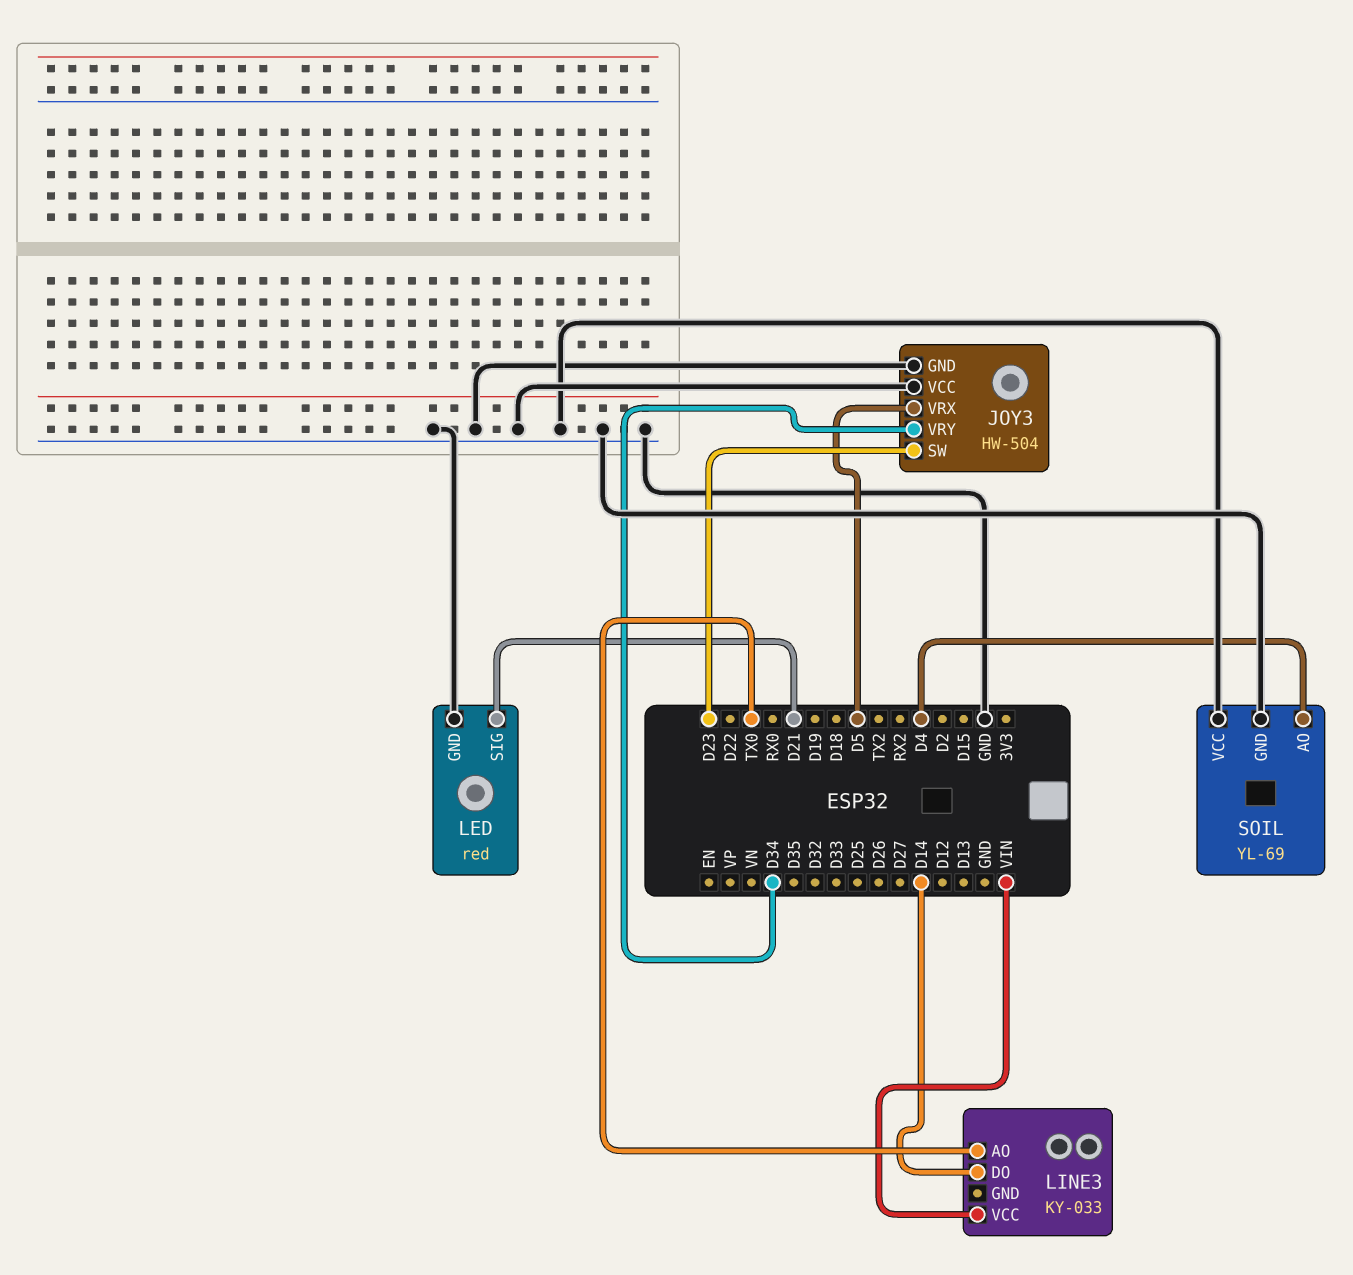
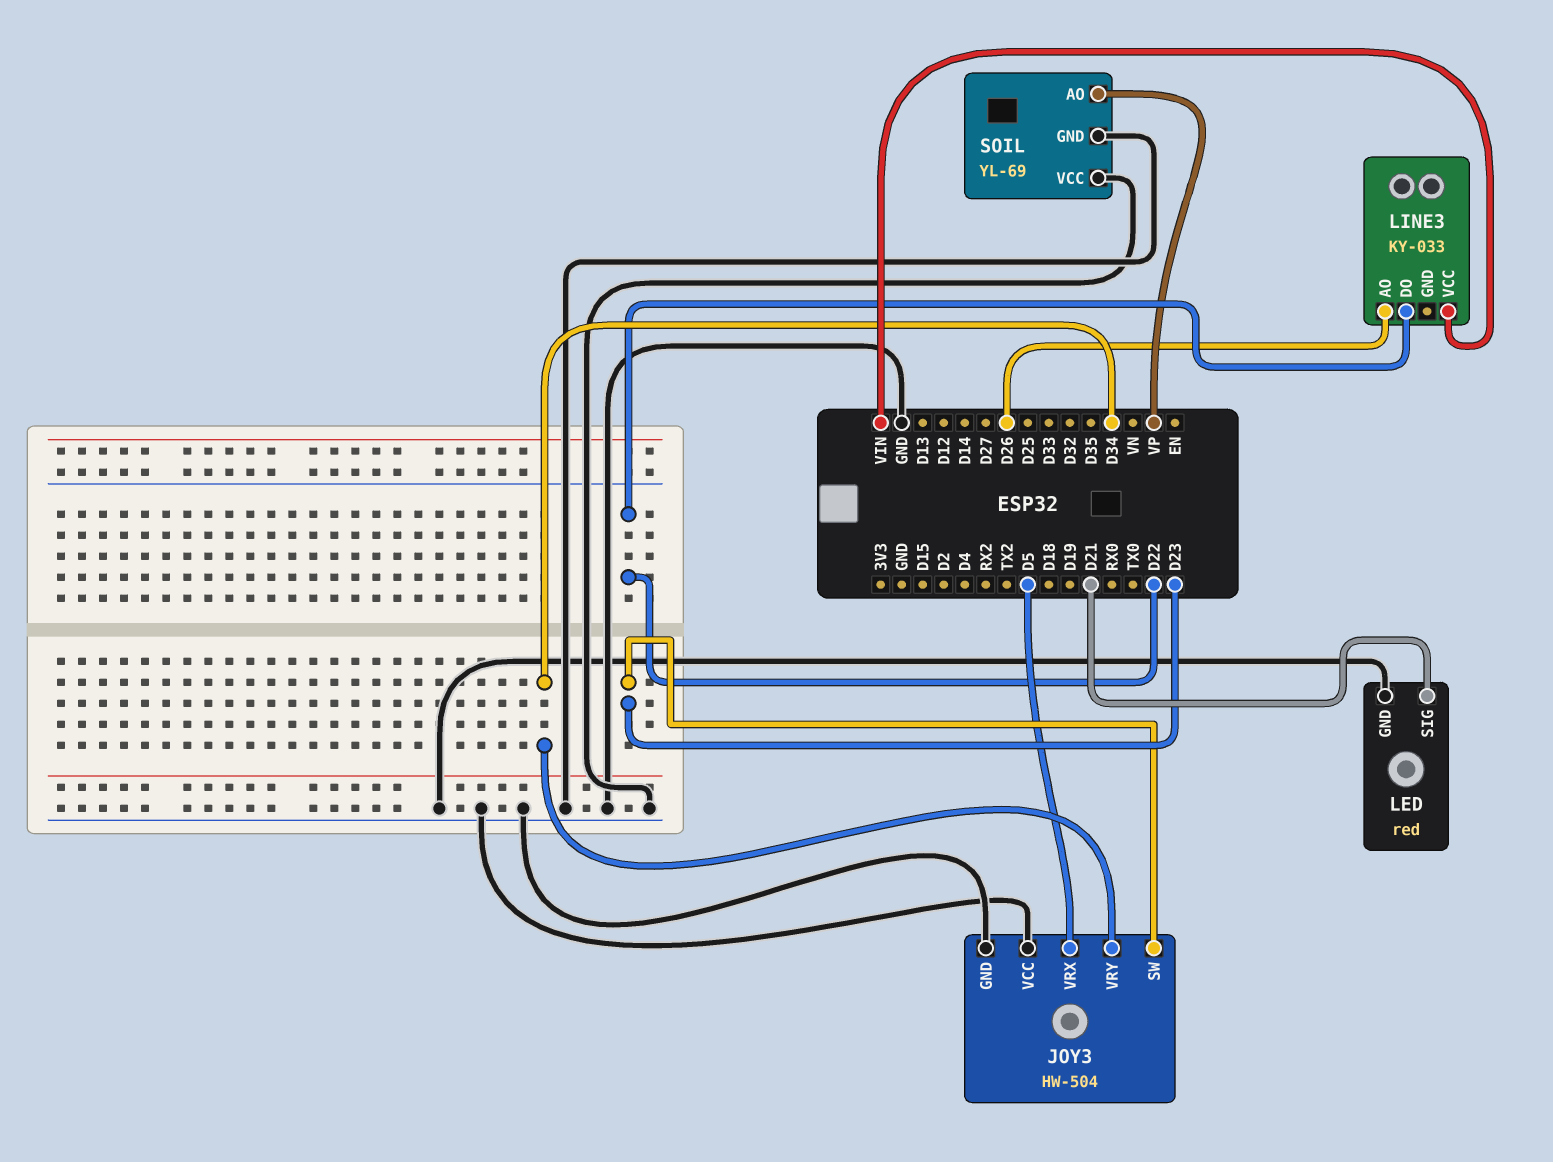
LINE3 pin AO: TX0 -> D26
LINE3 pin DO: D14 -> D22
SOIL pin AO: D4 -> VP

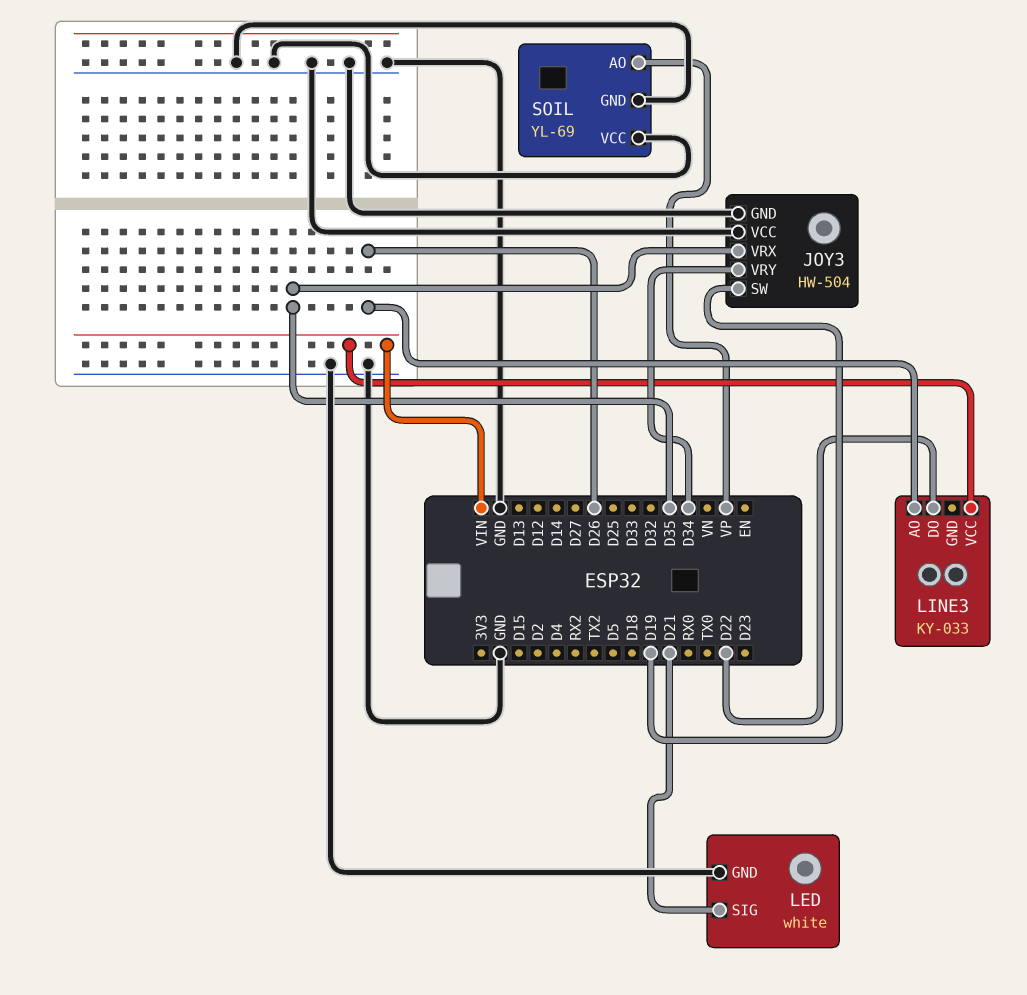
JOY3 pin SW: D23 -> D19
JOY3 pin VRX: D5 -> D35
LED: red -> white

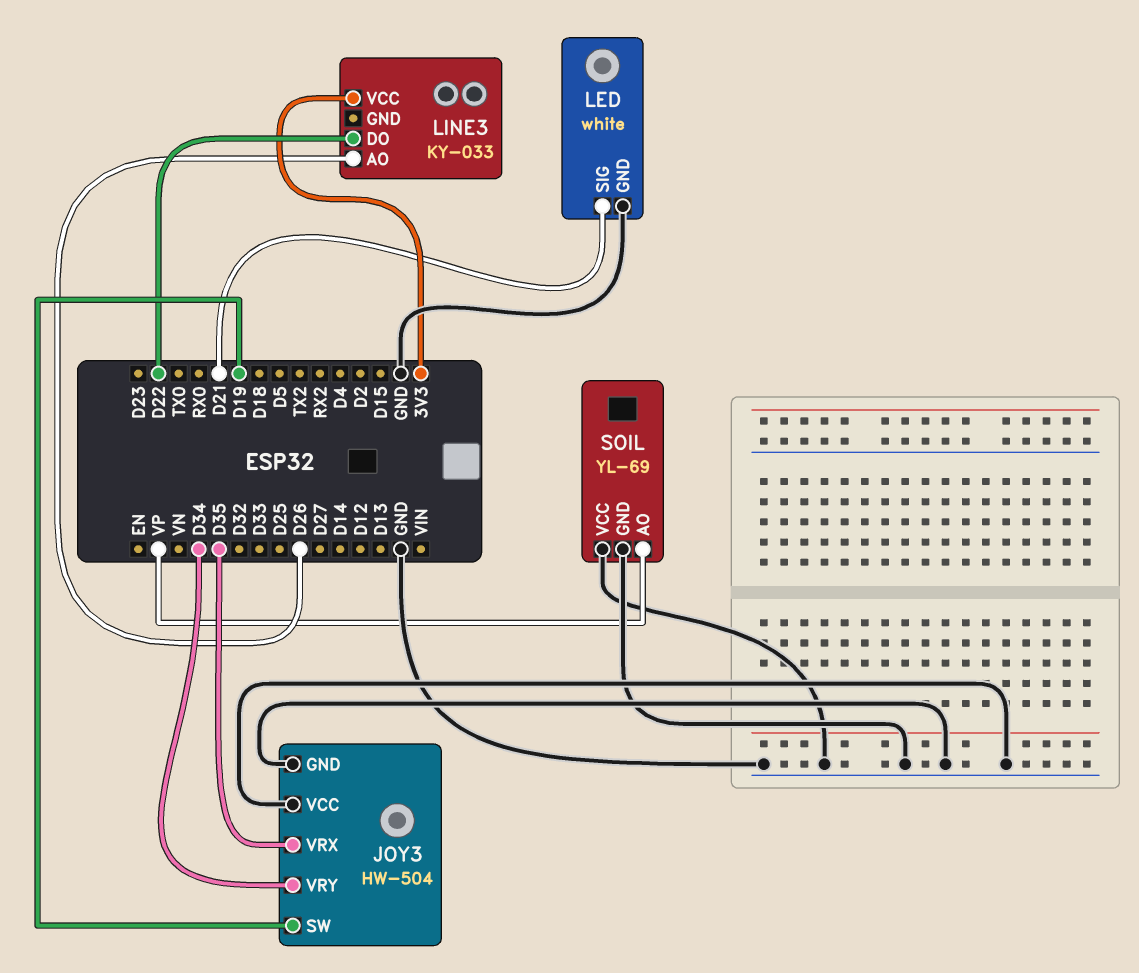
LINE3 pin VCC: VIN -> 3V3

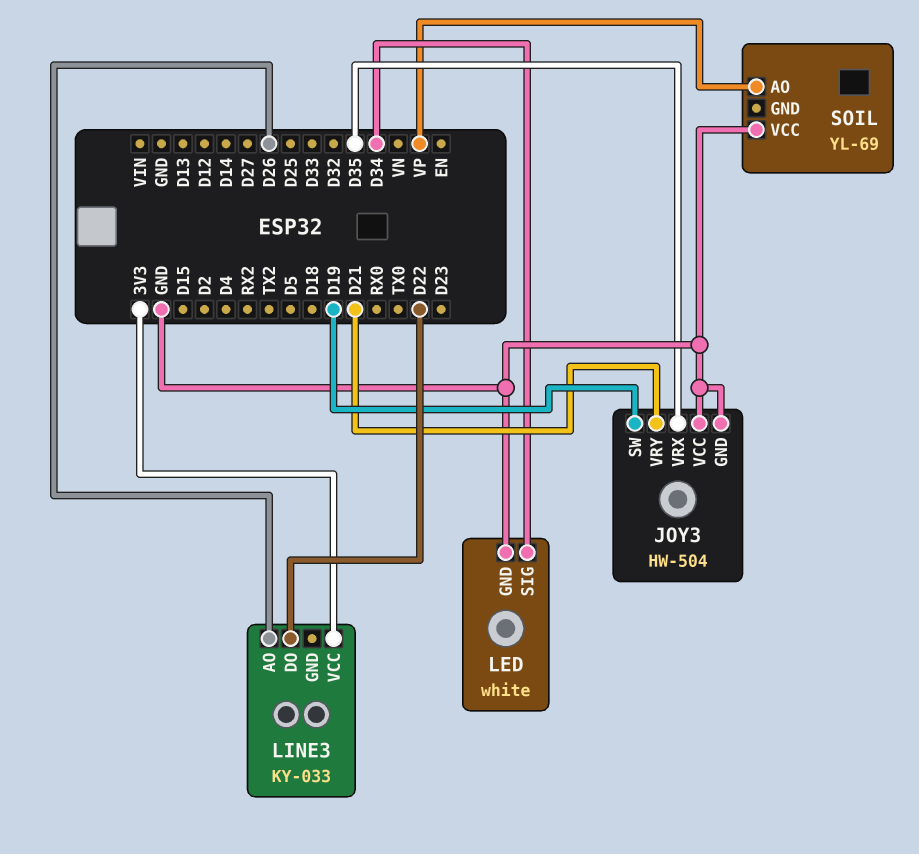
JOY3 pin VRY: D34 -> D21
LED pin SIG: D21 -> D34
SOIL pin GND: GND -> none

